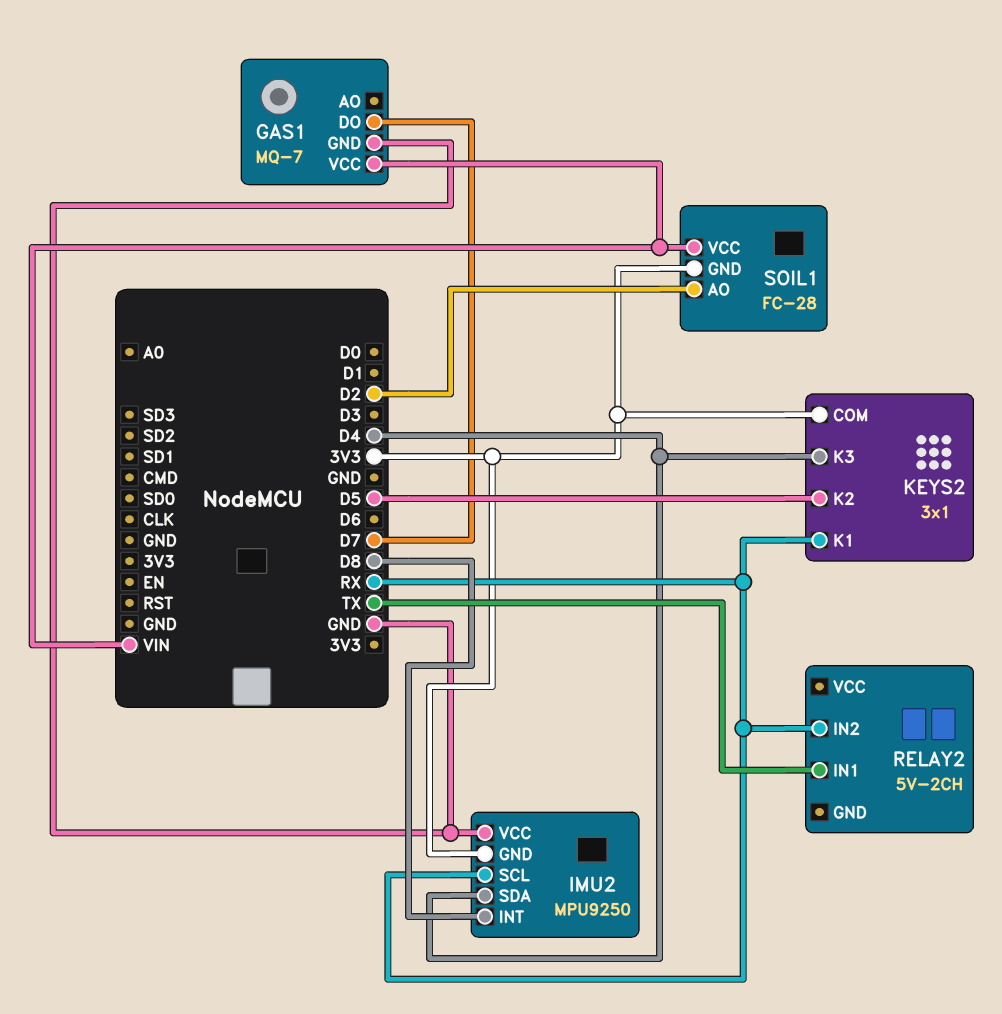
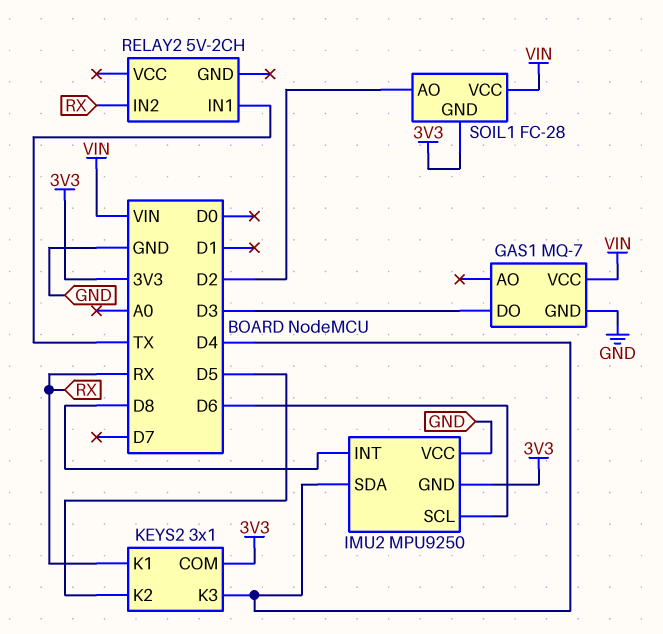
GAS1 pin DO: D7 -> D3
IMU2 pin SCL: RX -> D6

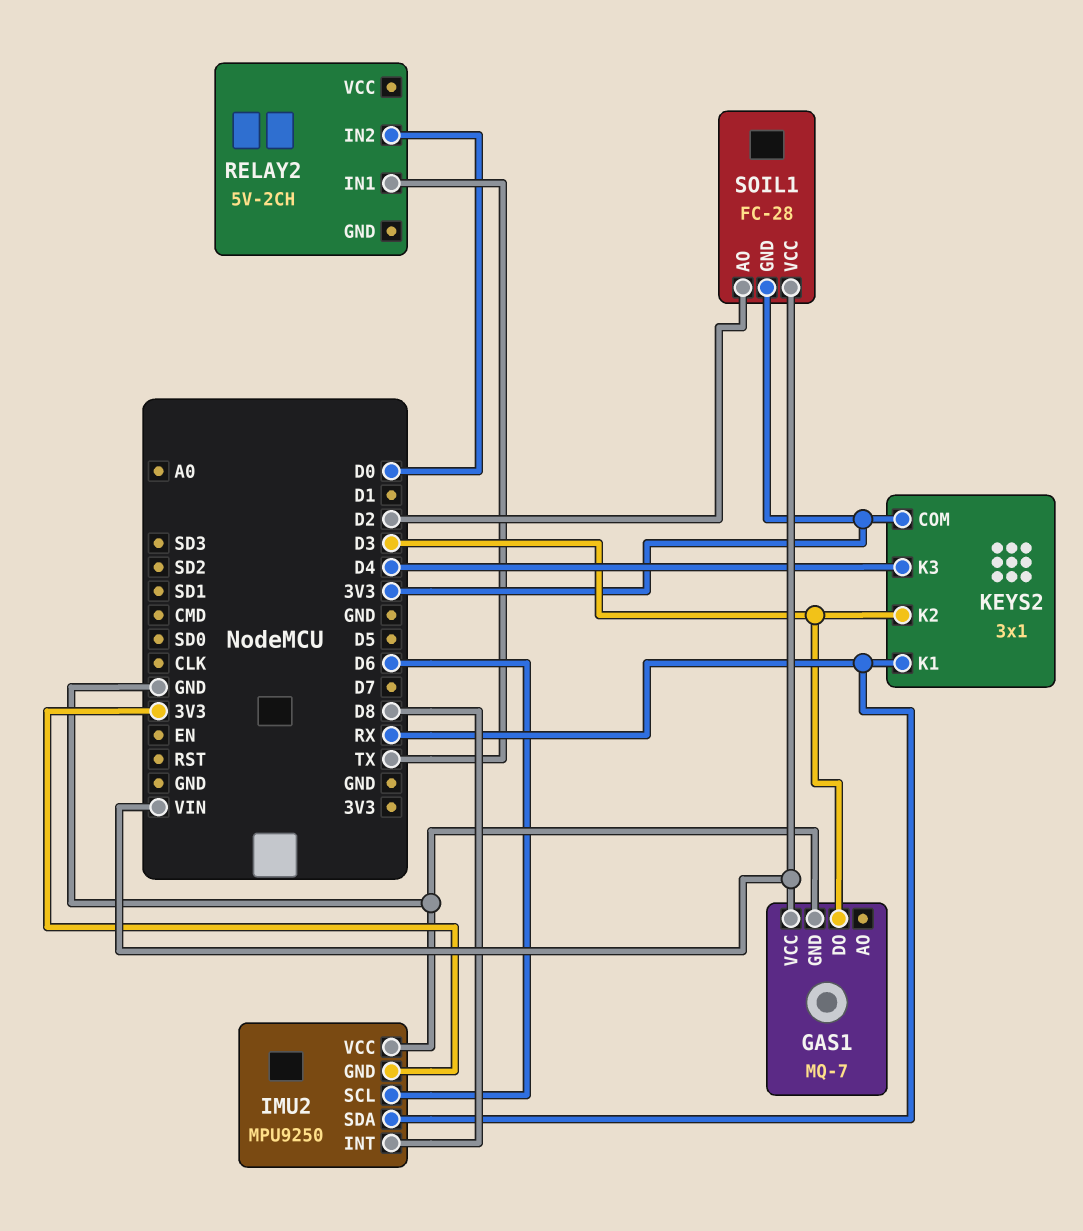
IMU2 pin SDA: D4 -> RX
KEYS2 pin K2: D5 -> D3
RELAY2 pin IN2: RX -> D0

